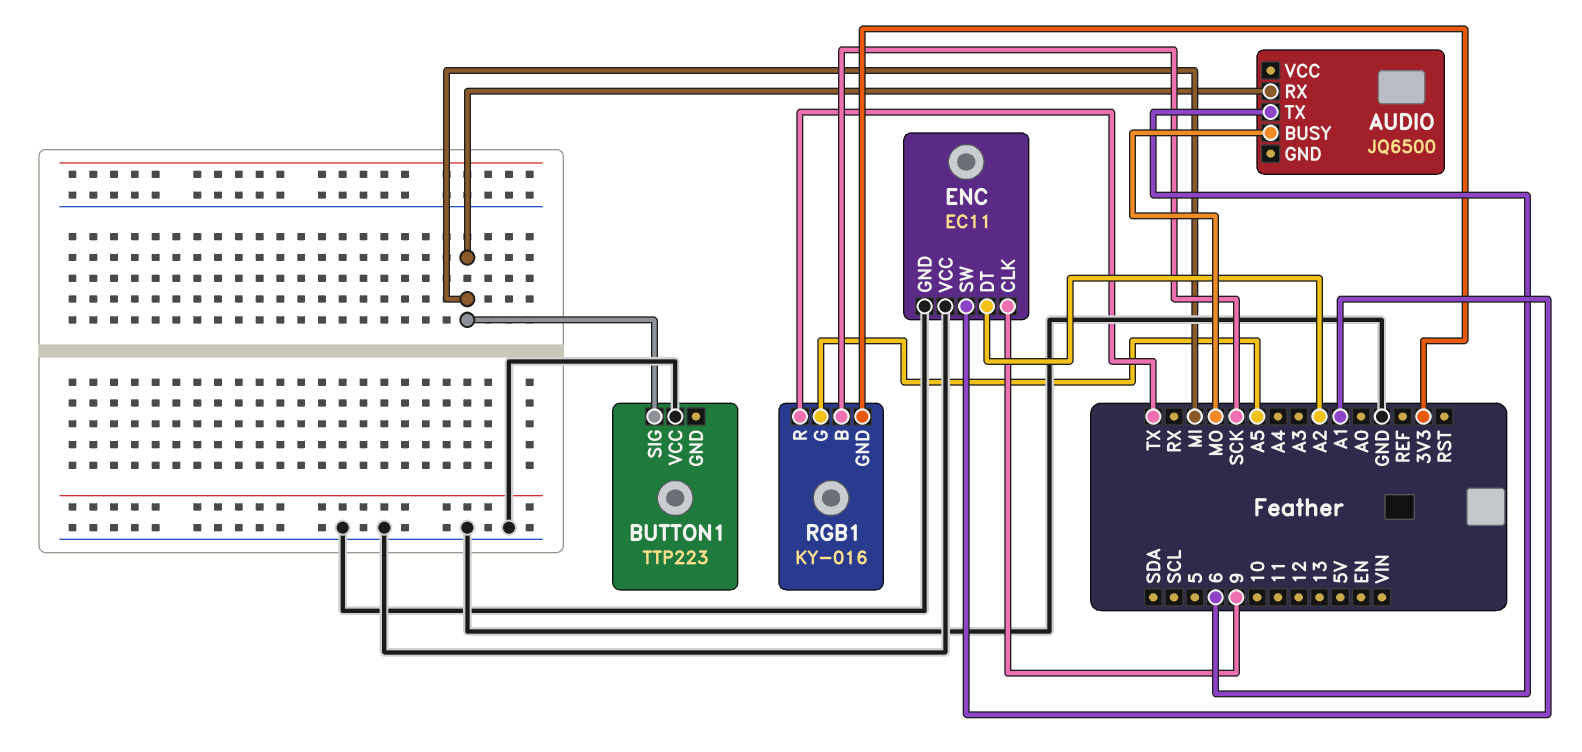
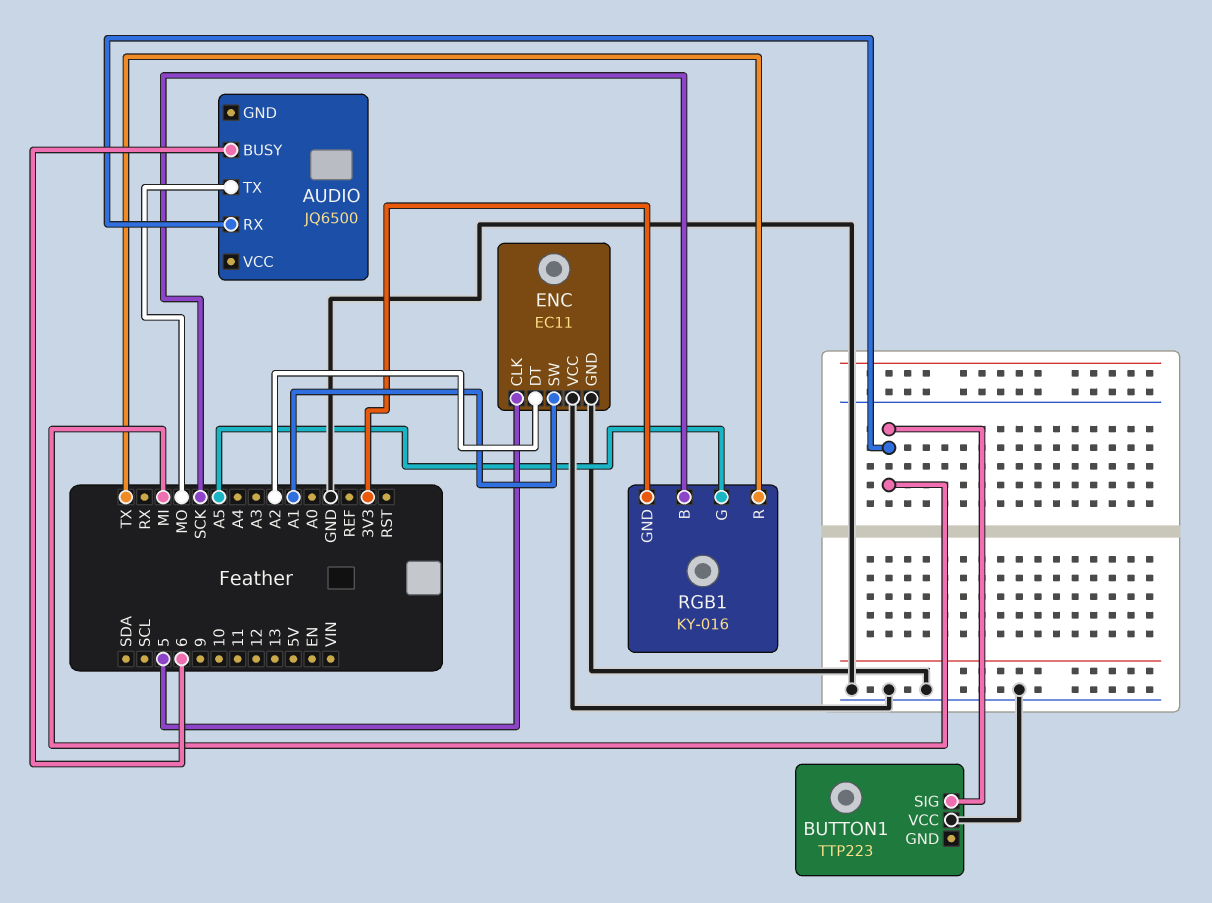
AUDIO pin BUSY: MO -> 6
AUDIO pin TX: 6 -> MO
ENC pin CLK: 9 -> 5

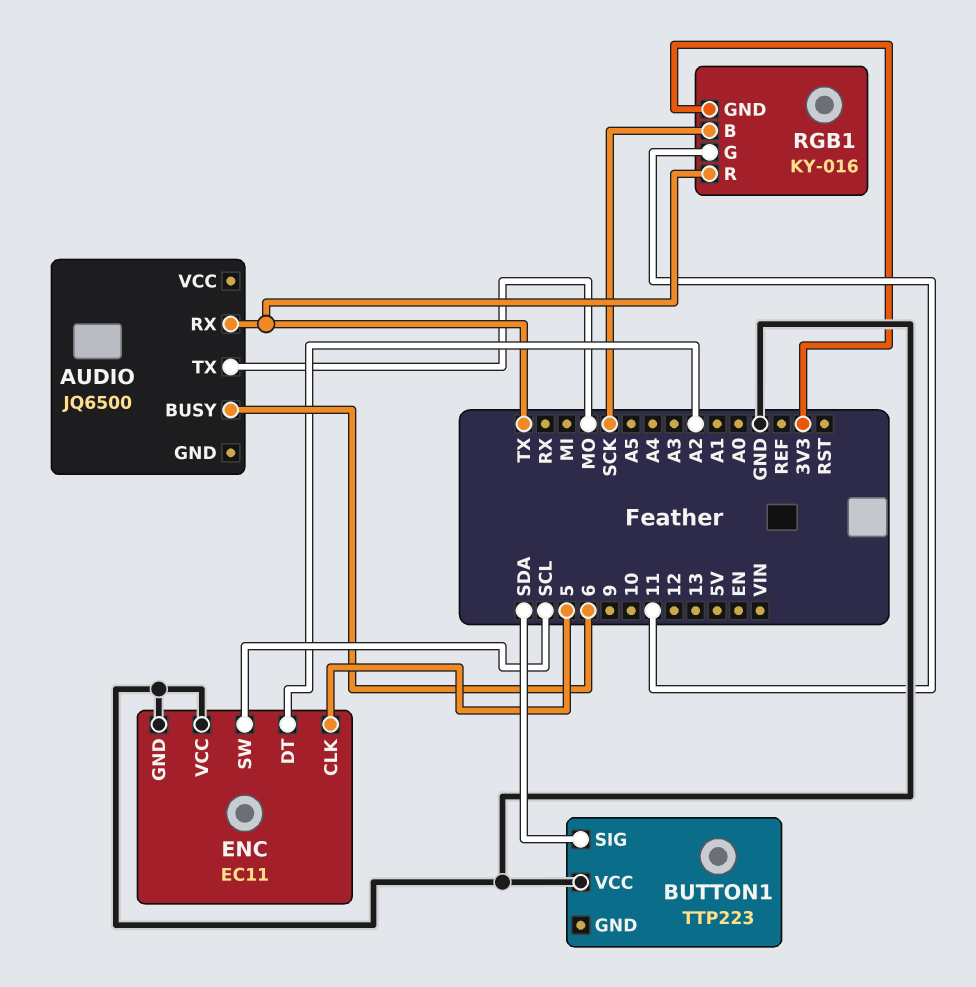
AUDIO pin RX: MI -> TX
BUTTON1 pin SIG: MI -> SDA
ENC pin SW: A1 -> SCL
RGB1 pin G: A5 -> 11

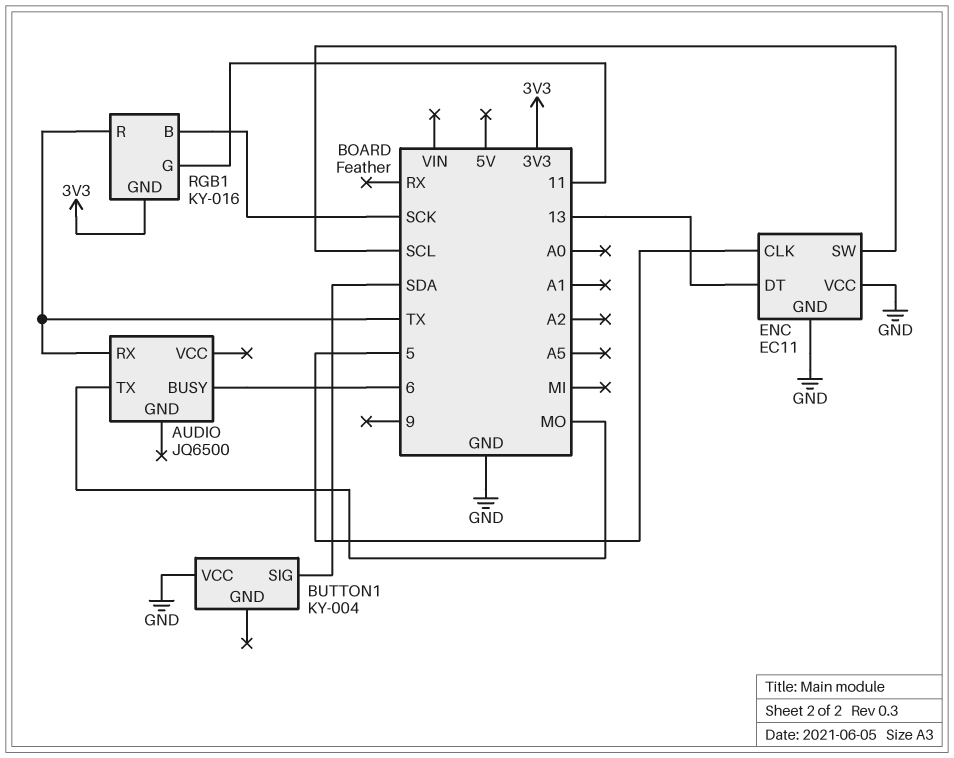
BUTTON1: TTP223 -> KY-004
ENC pin DT: A2 -> 13

